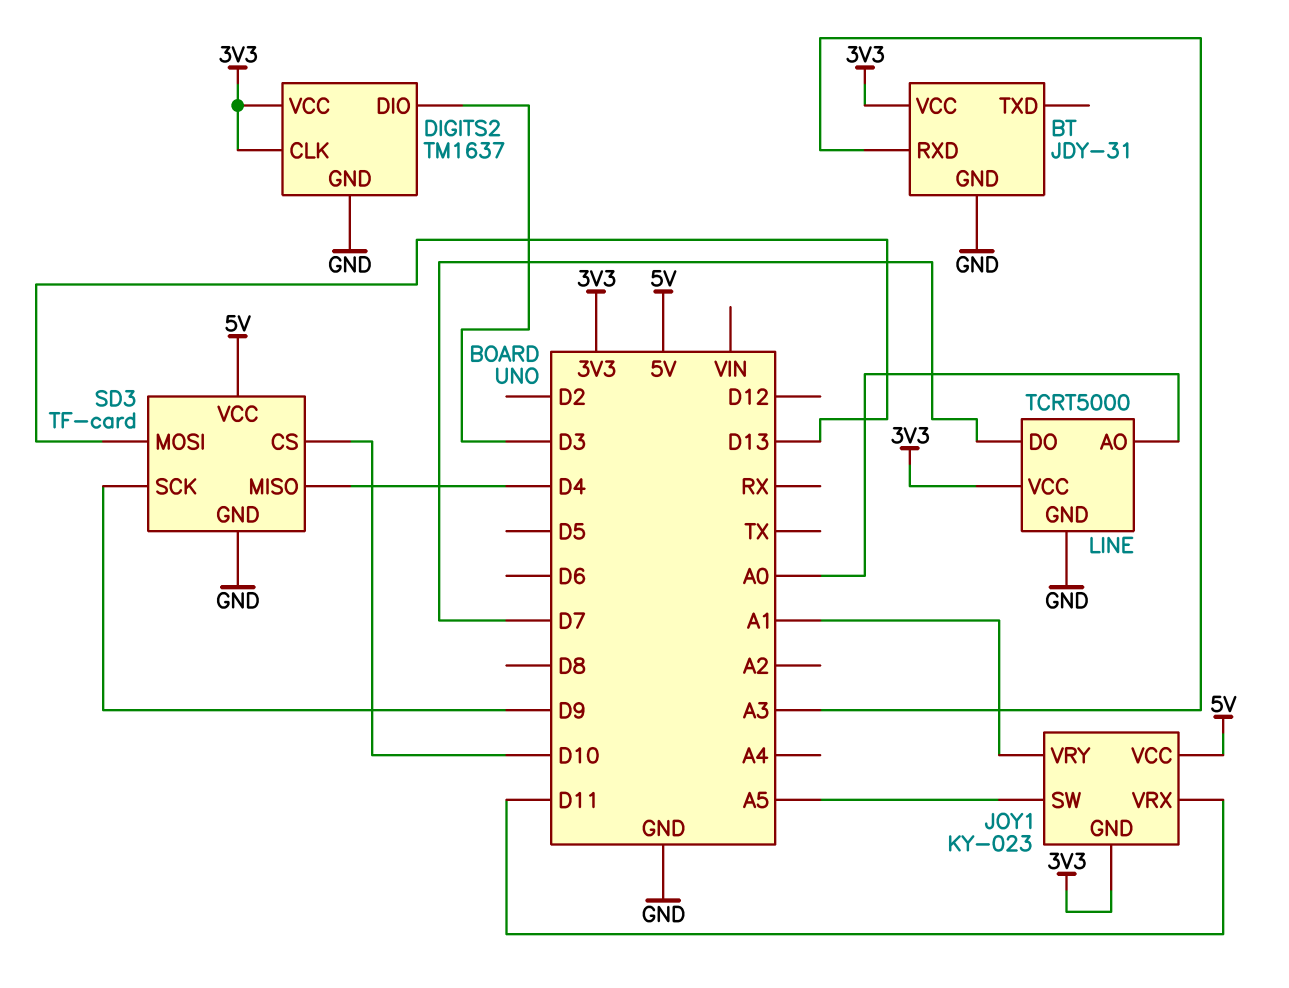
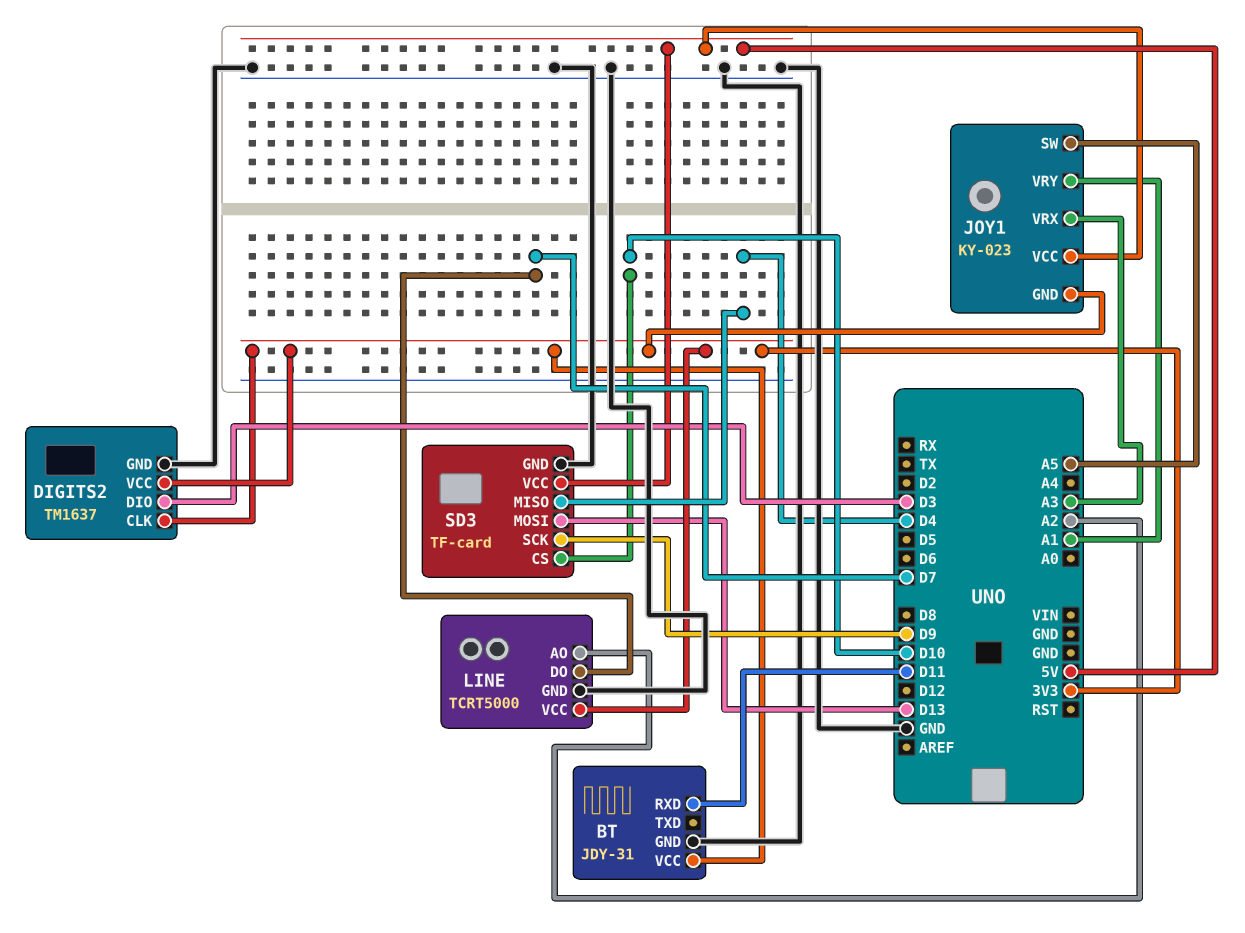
BT pin RXD: A3 -> D11
JOY1 pin VRX: D11 -> A3
LINE pin AO: A0 -> A2

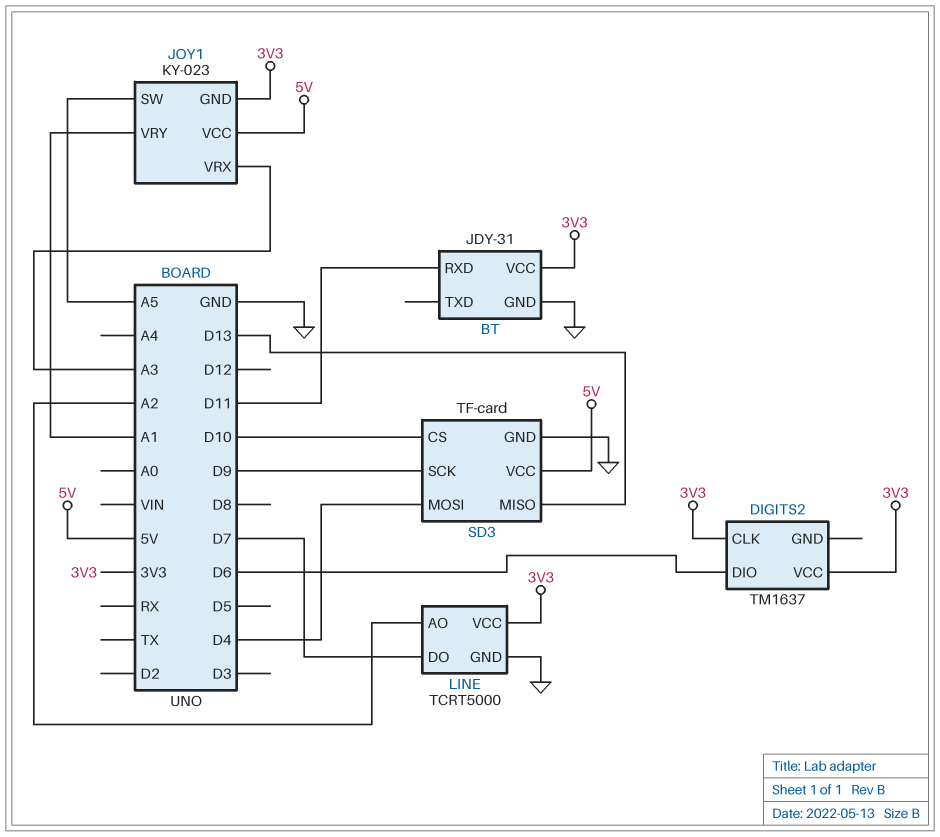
DIGITS2 pin DIO: D3 -> D6
DIGITS2 pin GND: GND -> none
SD3 pin MISO: D4 -> D13
SD3 pin MOSI: D13 -> D4

